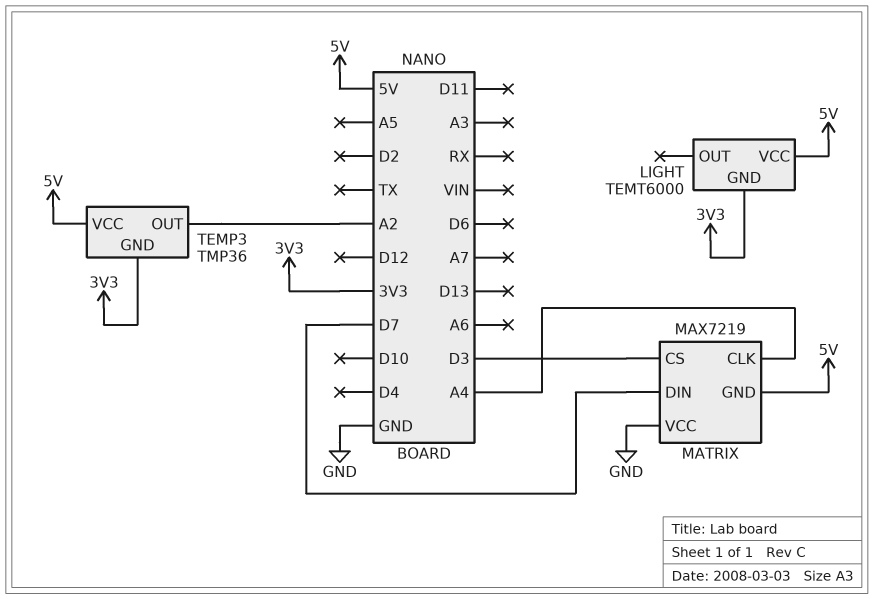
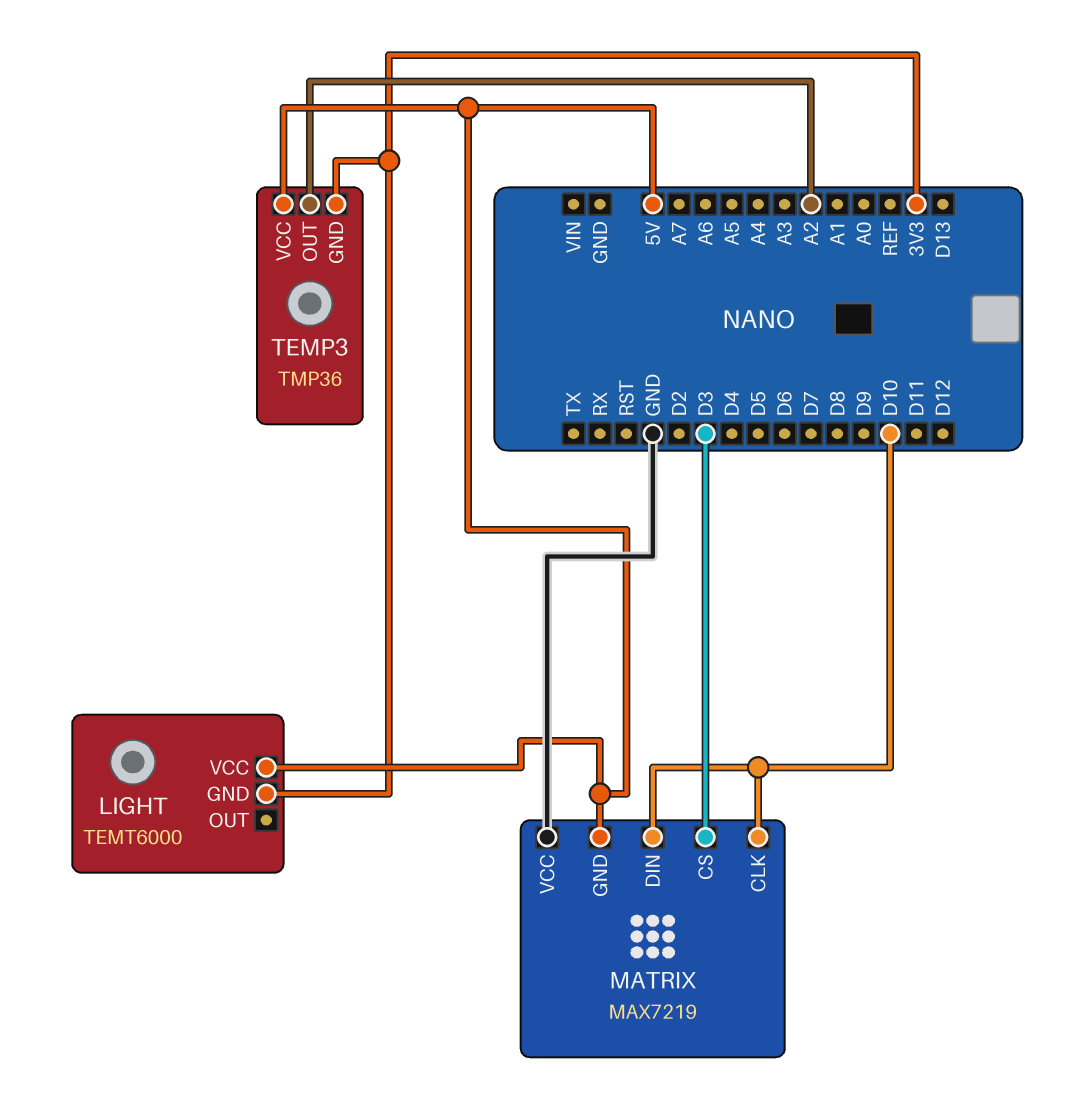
MATRIX pin CLK: A4 -> D10
MATRIX pin DIN: D7 -> D10

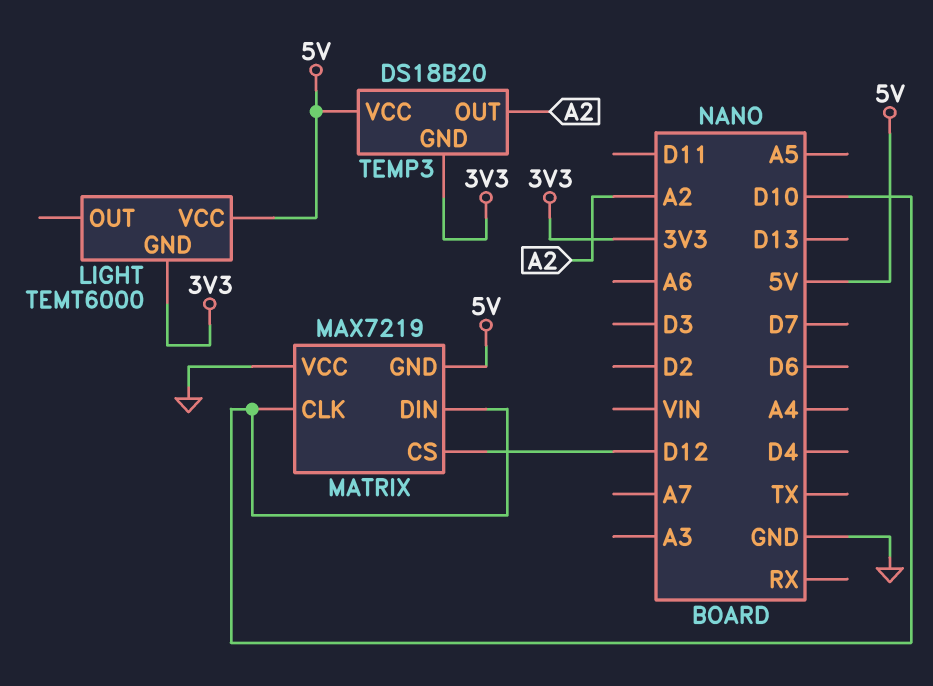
MATRIX pin CS: D3 -> D12
TEMP3: TMP36 -> DS18B20

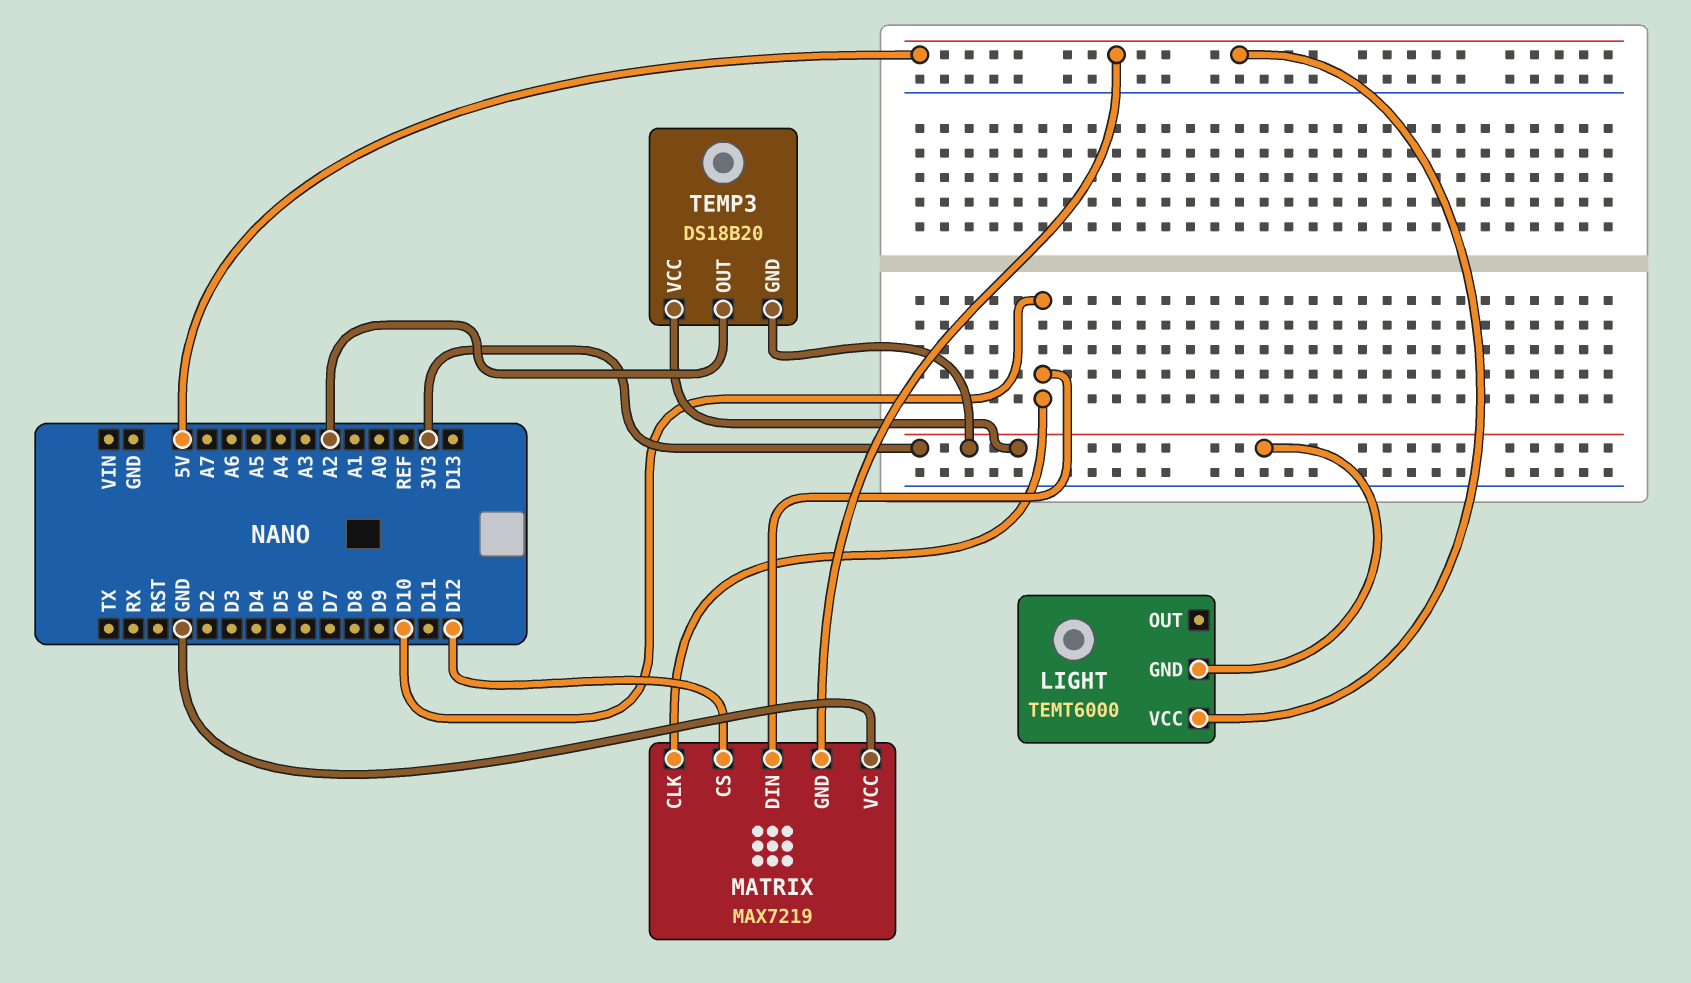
TEMP3 pin VCC: 5V -> 3V3

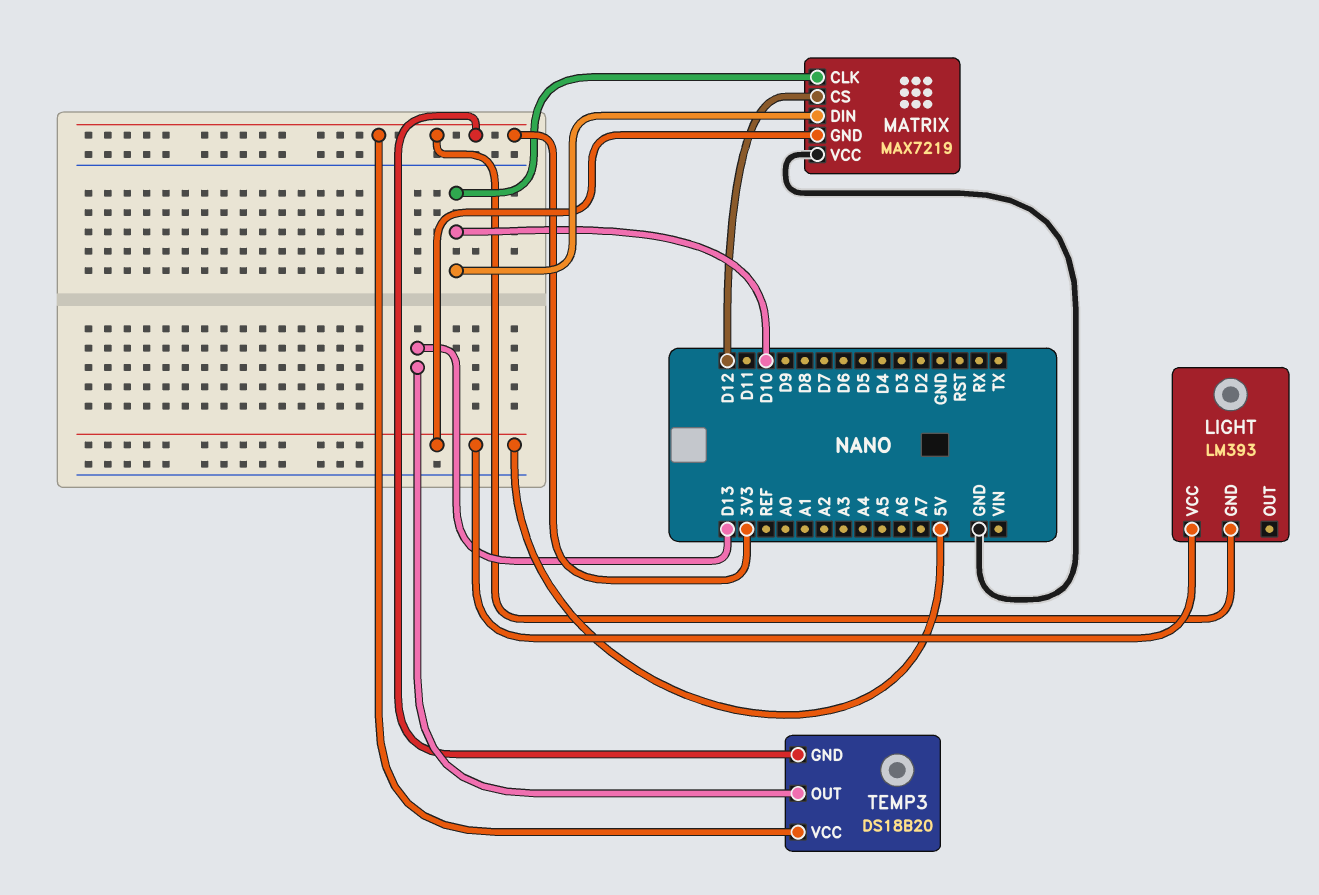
LIGHT: TEMT6000 -> LM393
TEMP3 pin OUT: A2 -> D13

